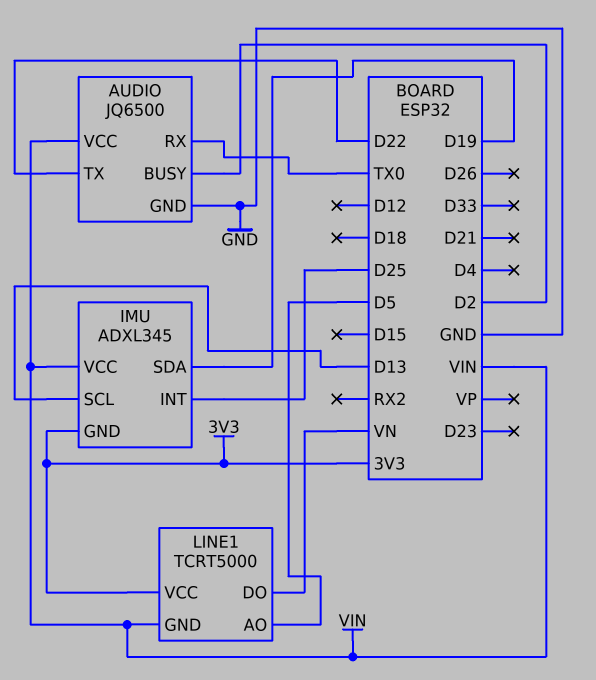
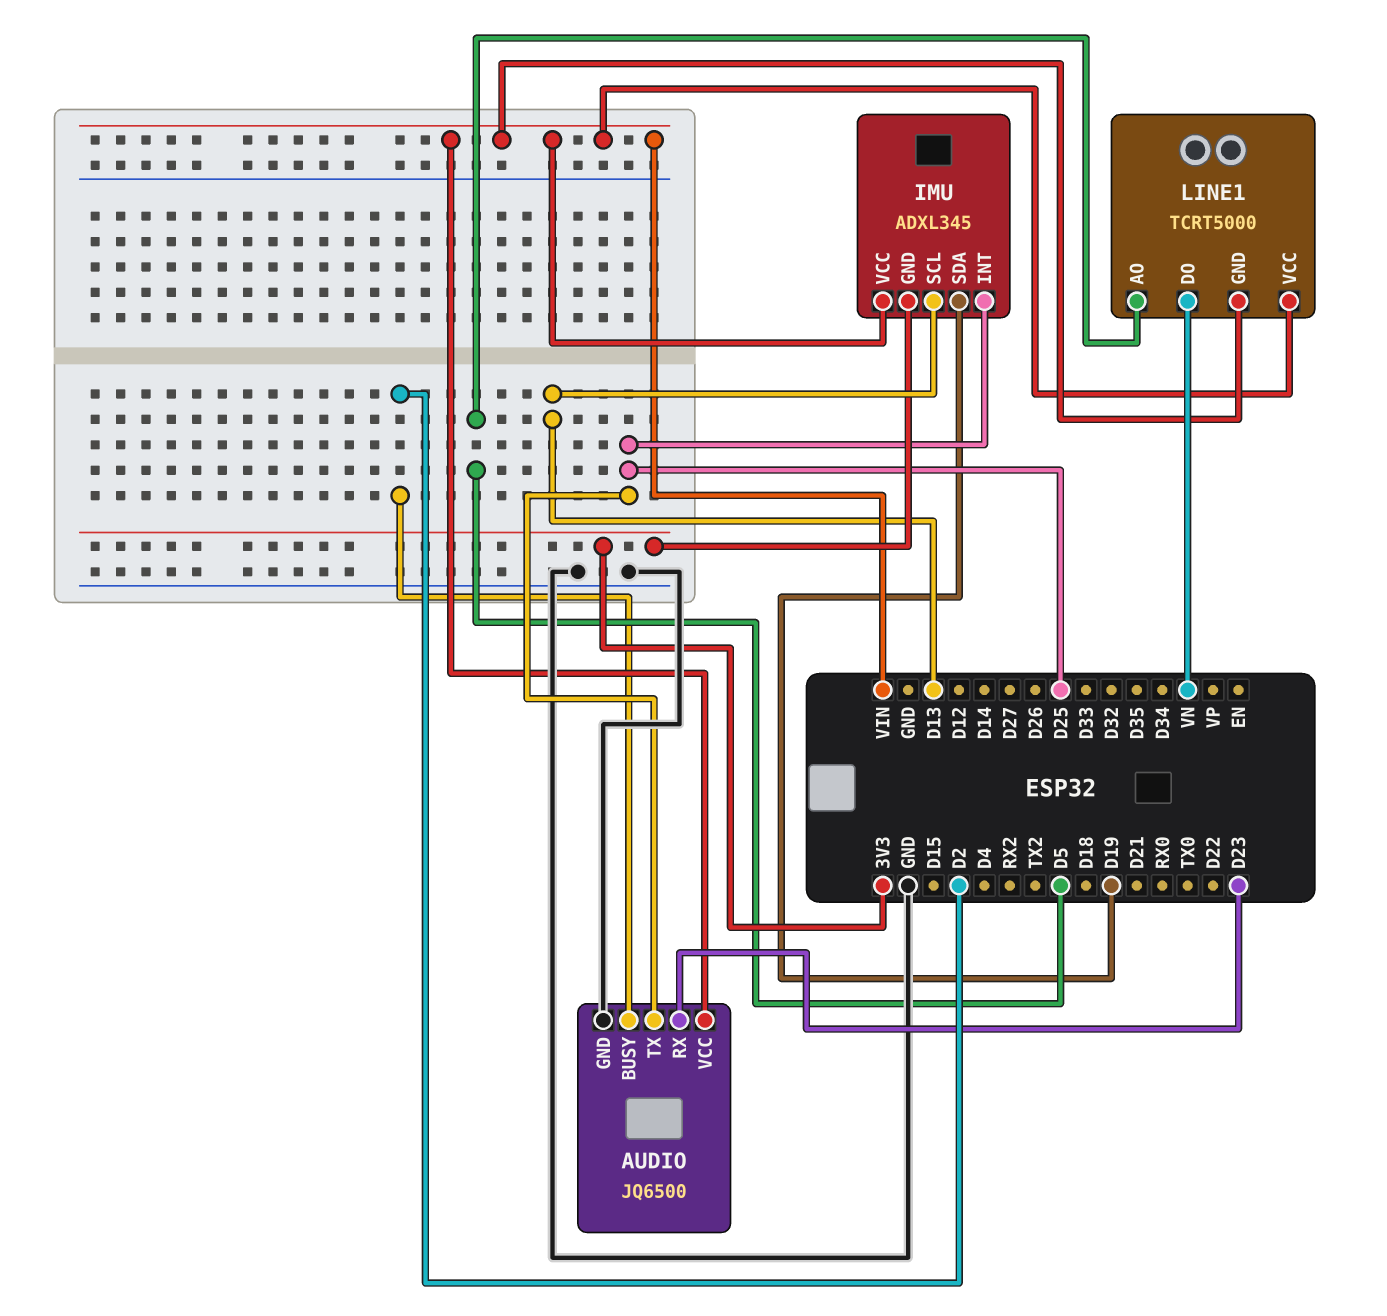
AUDIO pin RX: TX0 -> D23
AUDIO pin TX: D22 -> D25
LINE1 pin VCC: 3V3 -> VIN

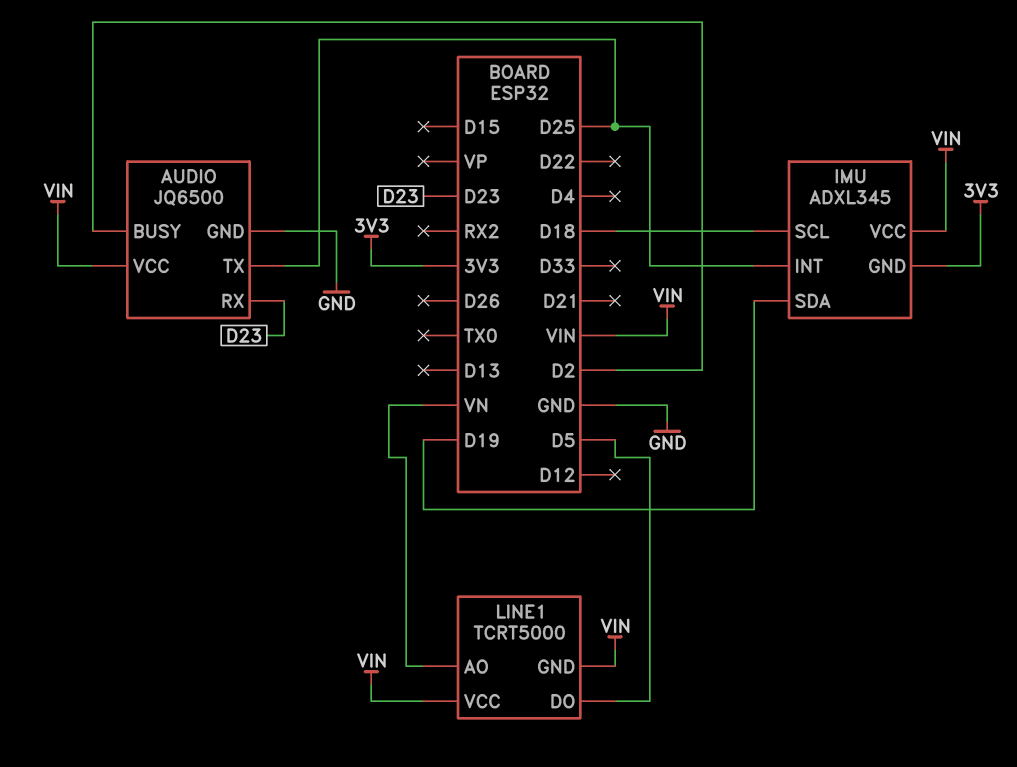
IMU pin SCL: D13 -> D18
LINE1 pin AO: D5 -> VN
LINE1 pin DO: VN -> D5

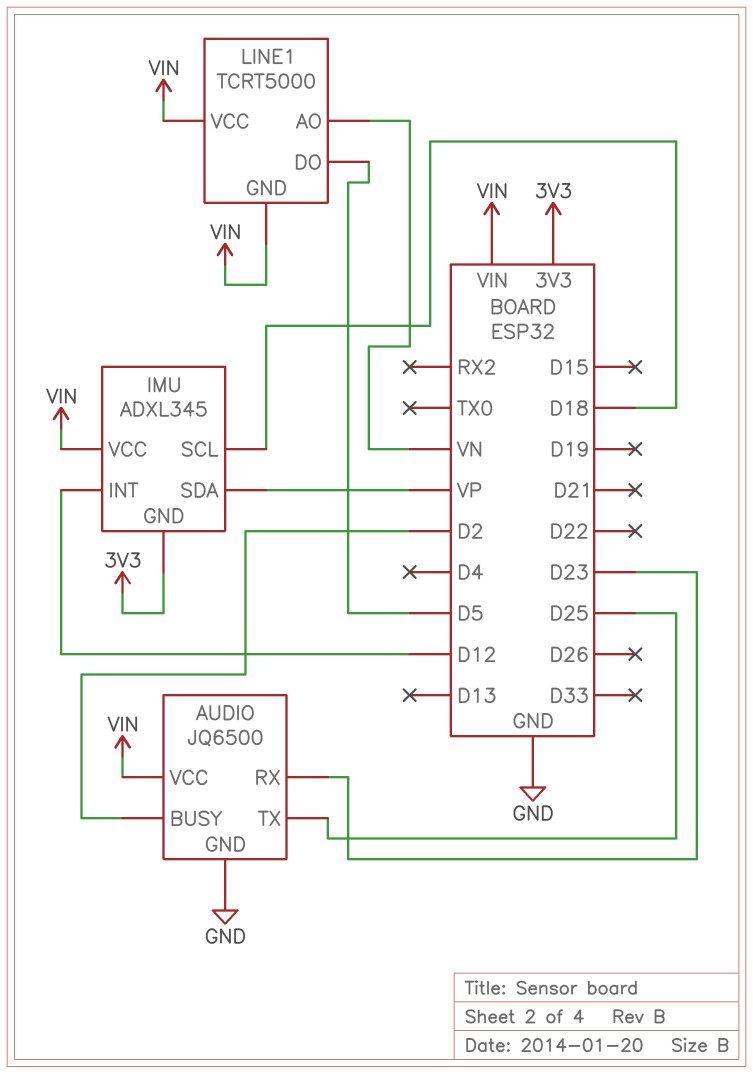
IMU pin INT: D25 -> D12
IMU pin SDA: D19 -> VP

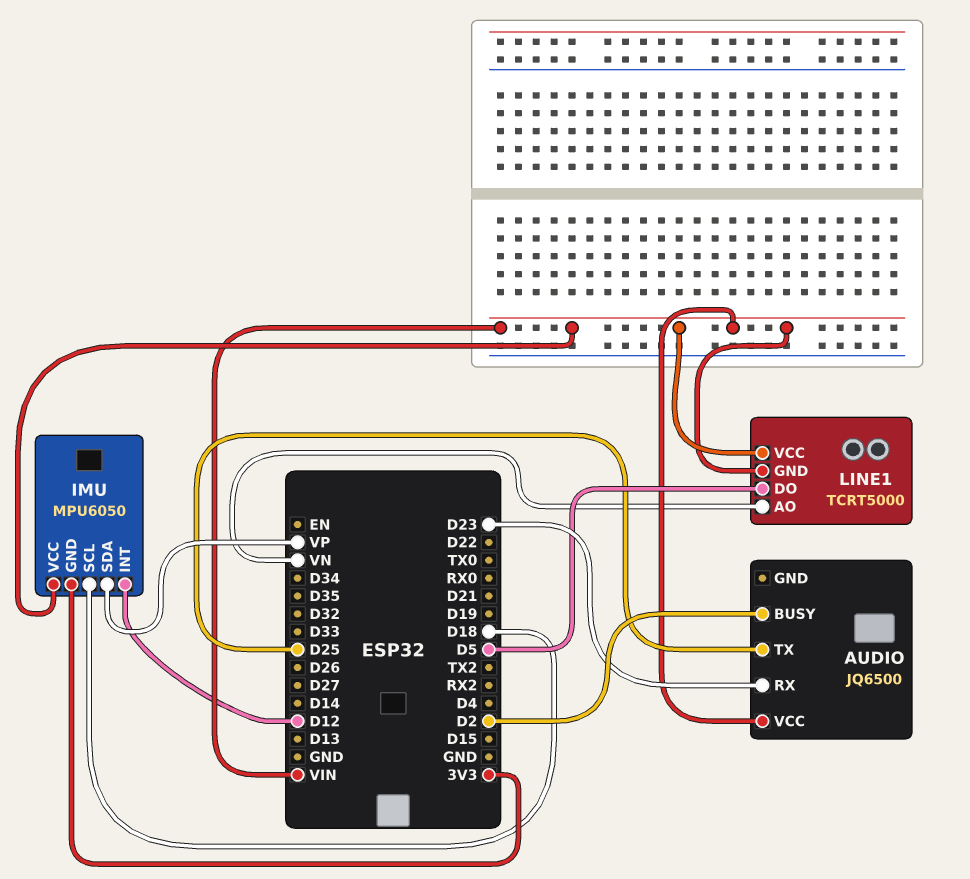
AUDIO pin GND: GND -> none
IMU: ADXL345 -> MPU6050

